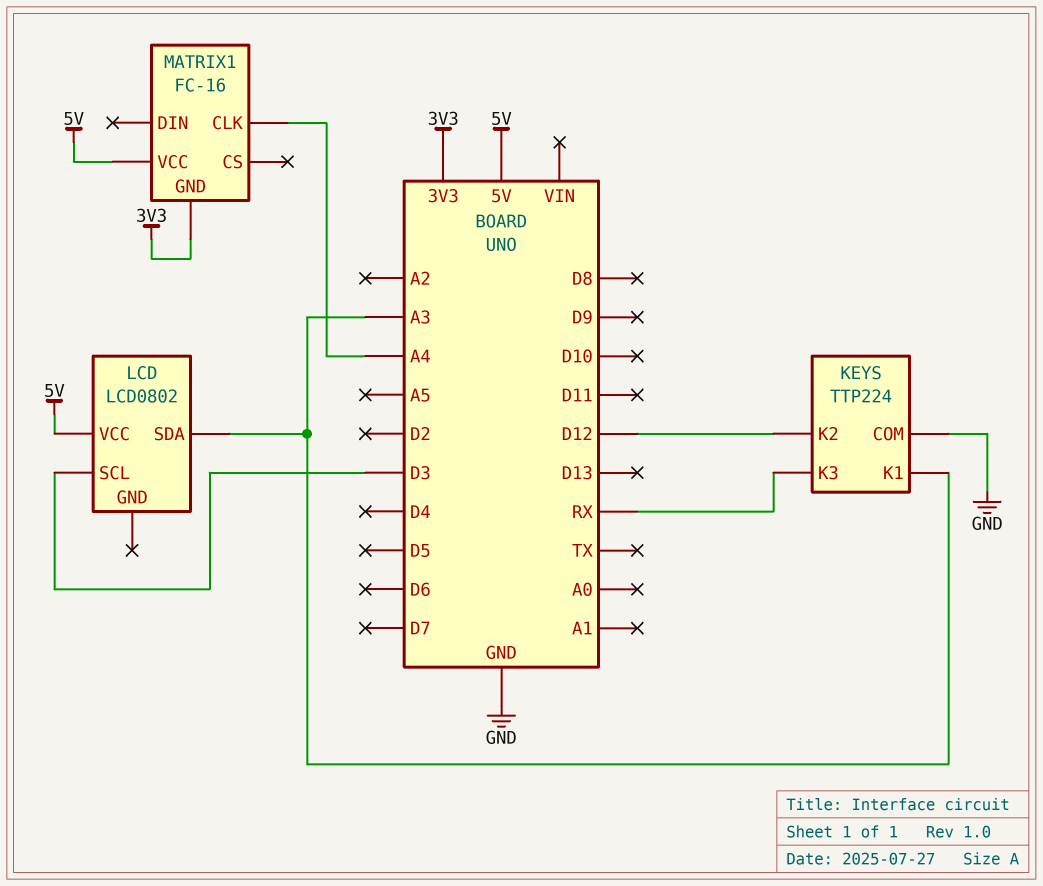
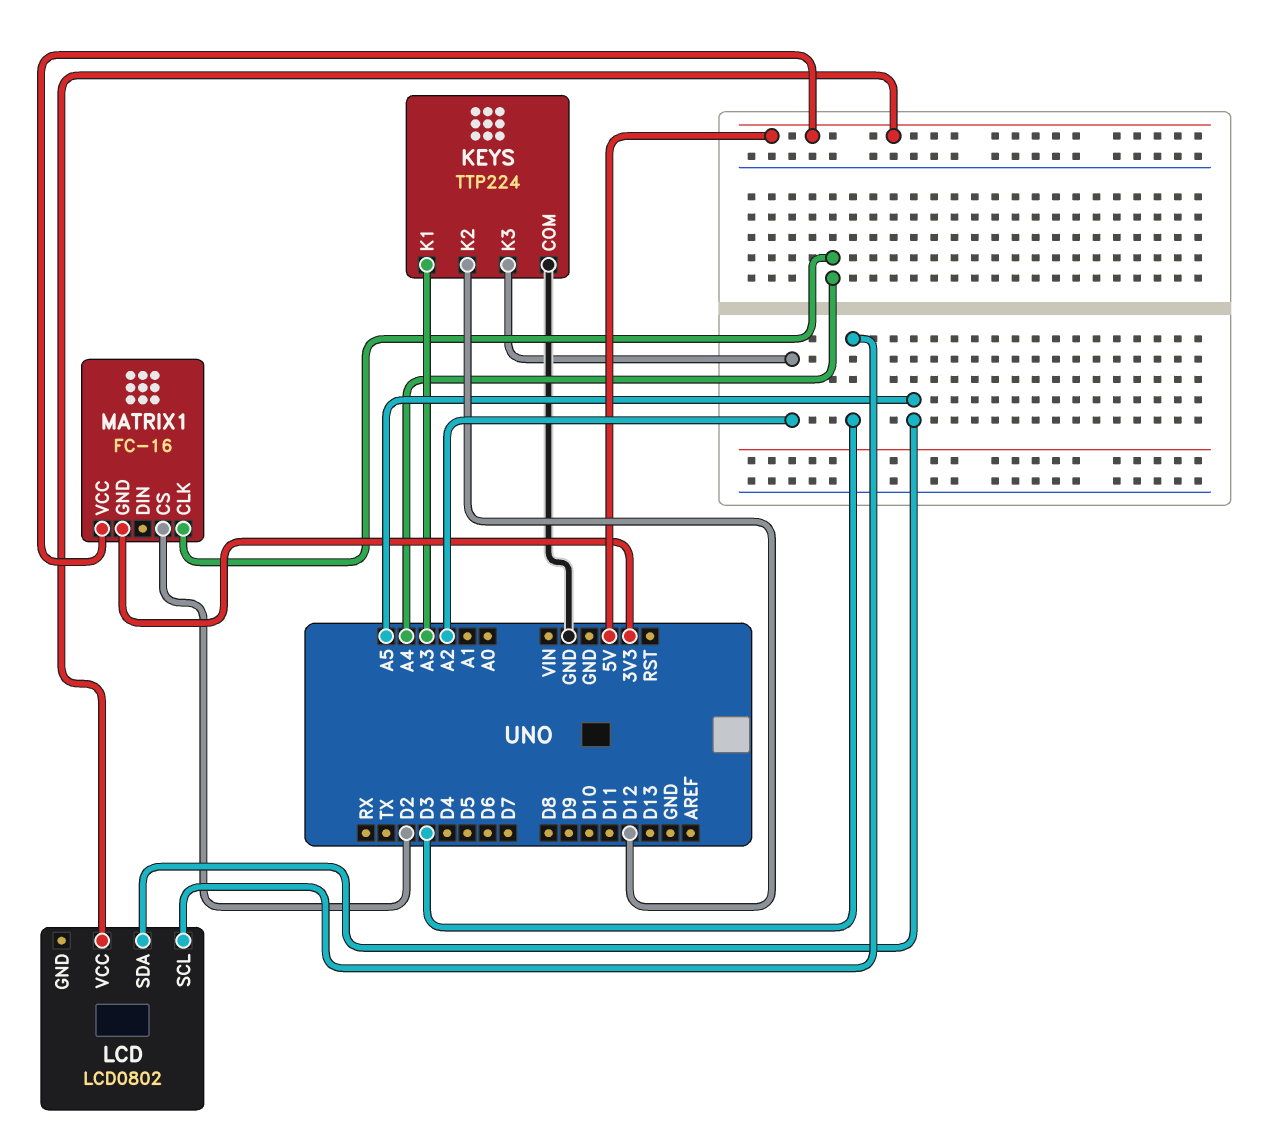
KEYS pin K3: RX -> A2
LCD pin SDA: A3 -> A5
MATRIX1 pin CS: none -> D2

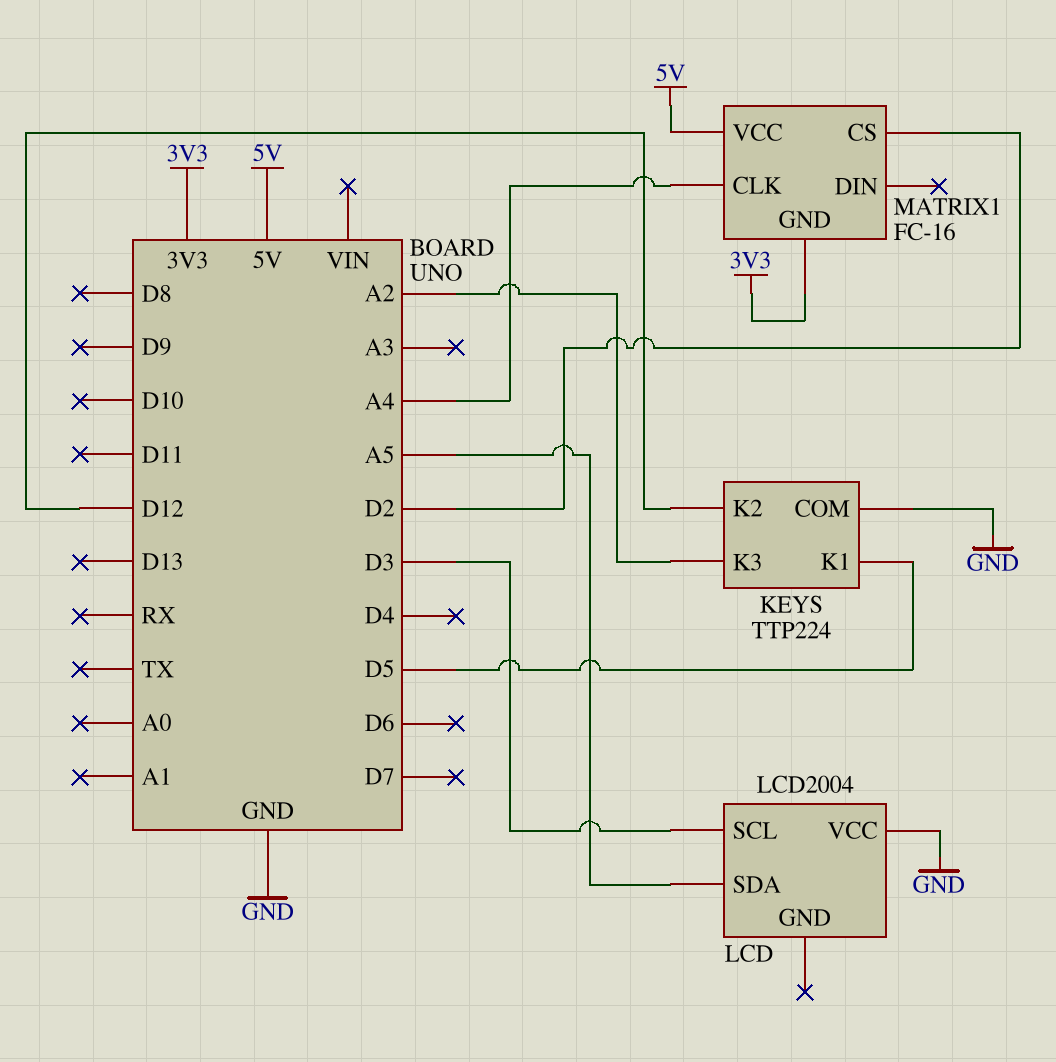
KEYS pin K1: A3 -> D5
LCD: LCD0802 -> LCD2004
LCD pin VCC: 5V -> GND

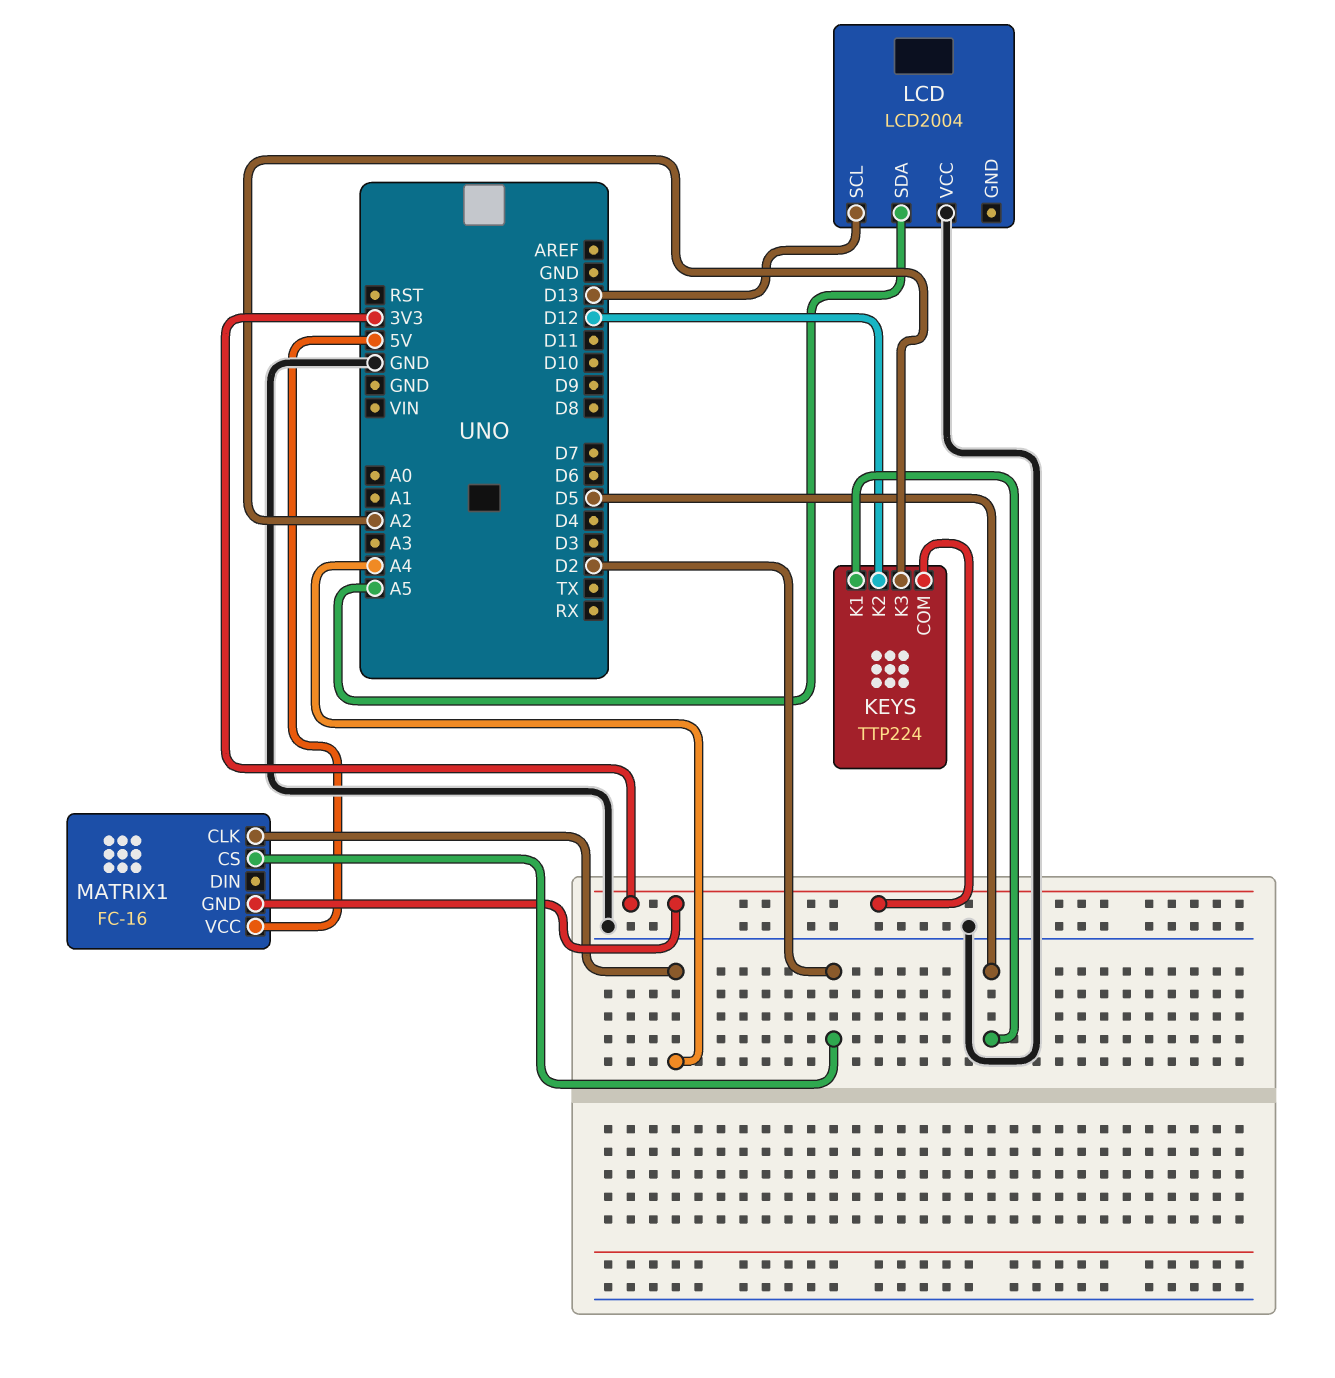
KEYS pin COM: GND -> 3V3
LCD pin SCL: D3 -> D13

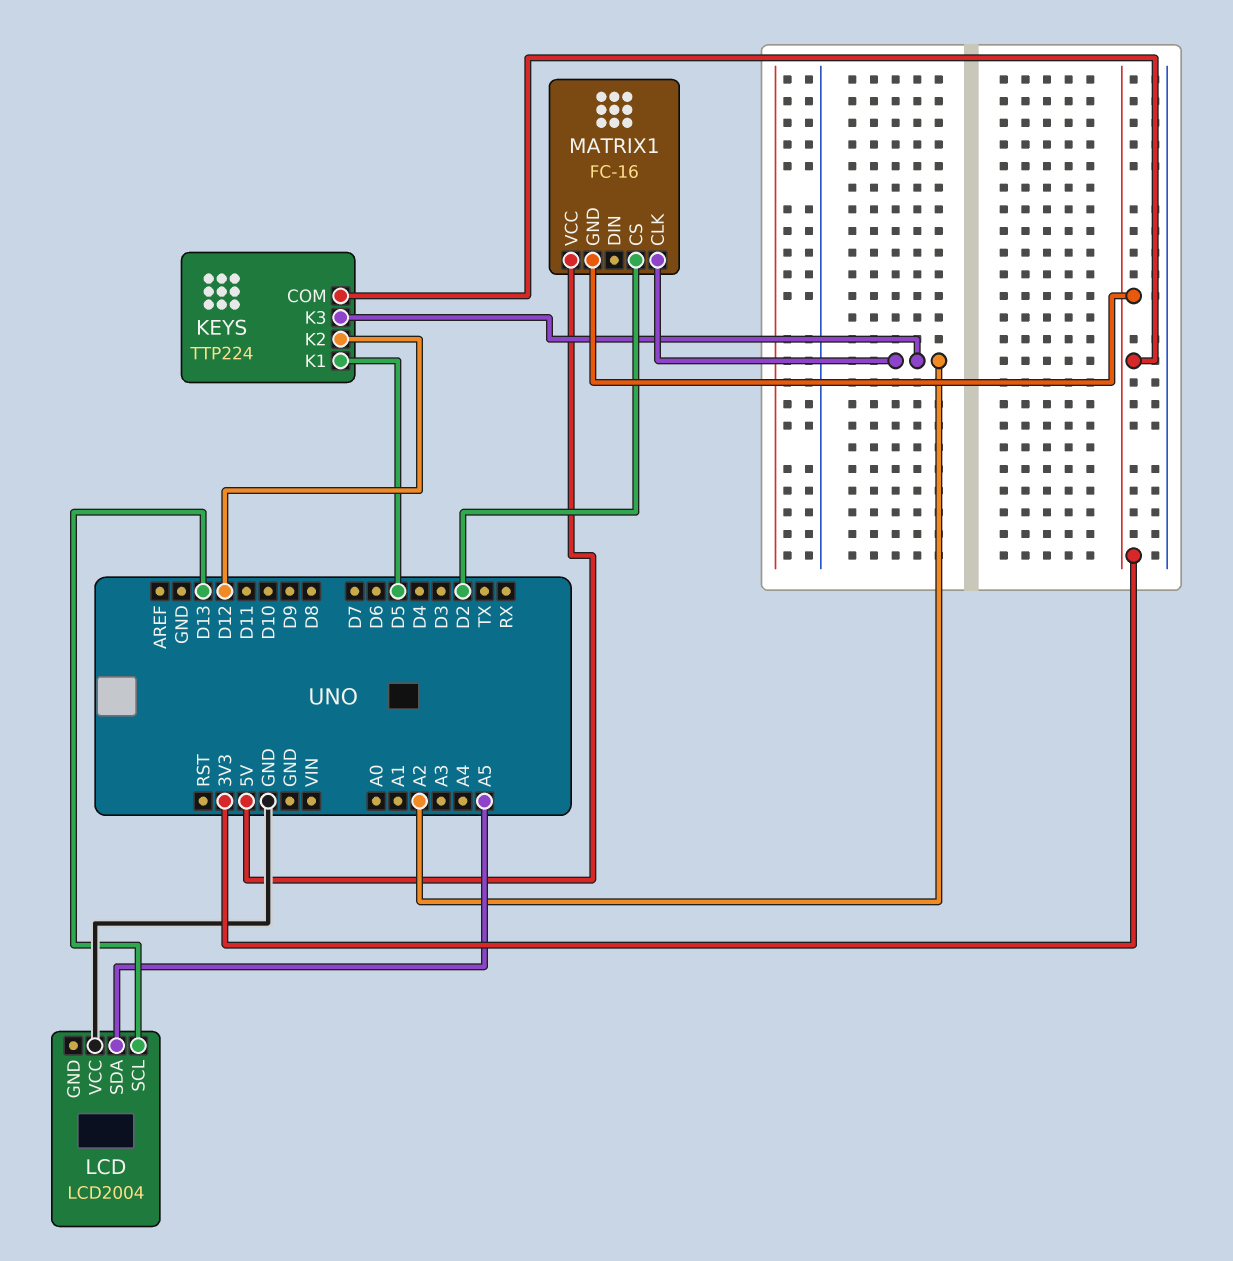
MATRIX1 pin CLK: A4 -> A2

